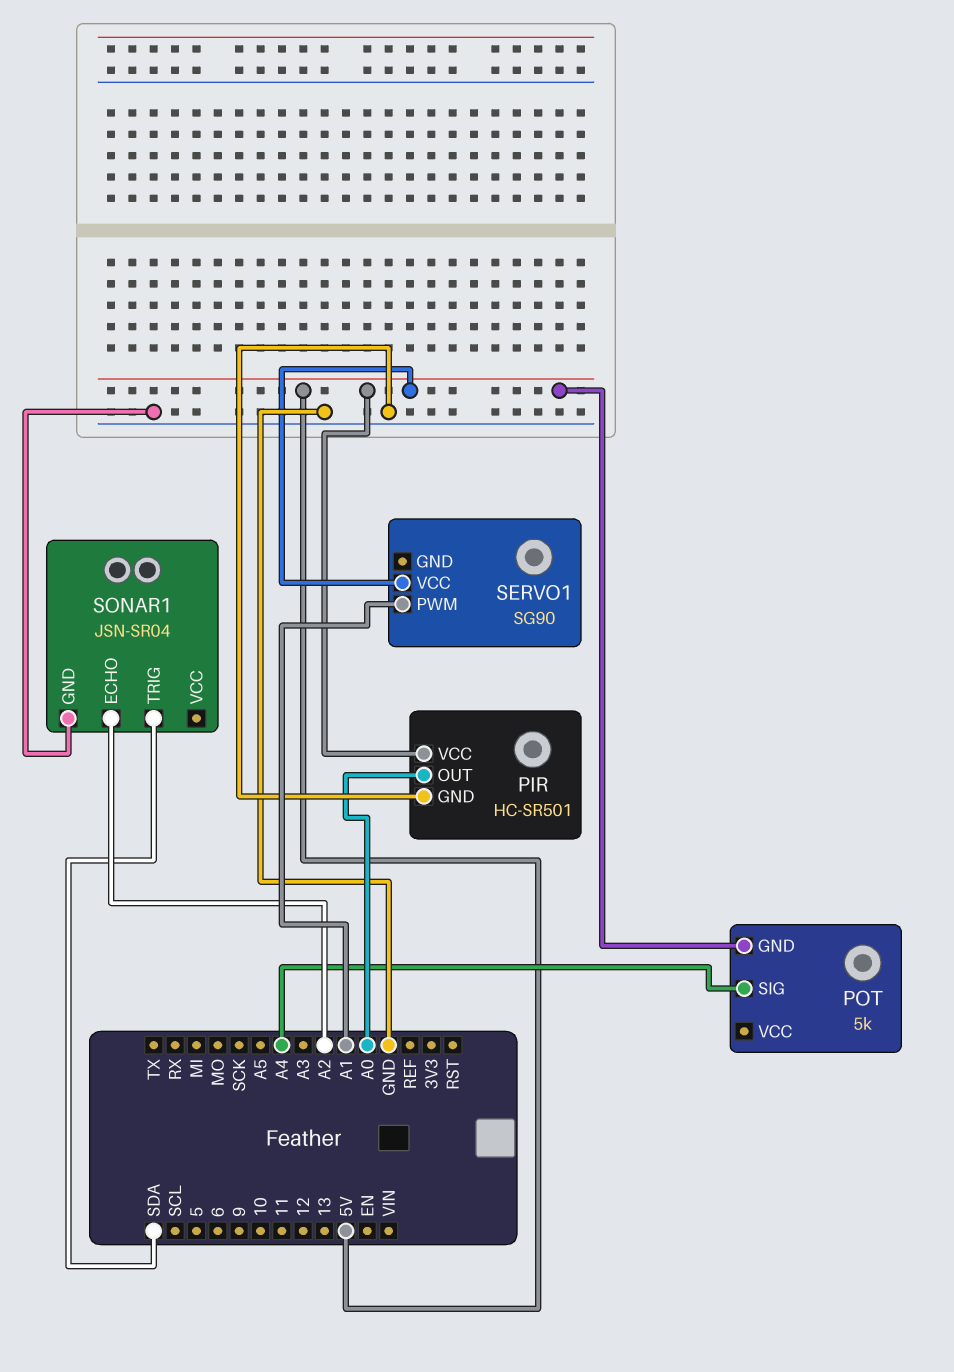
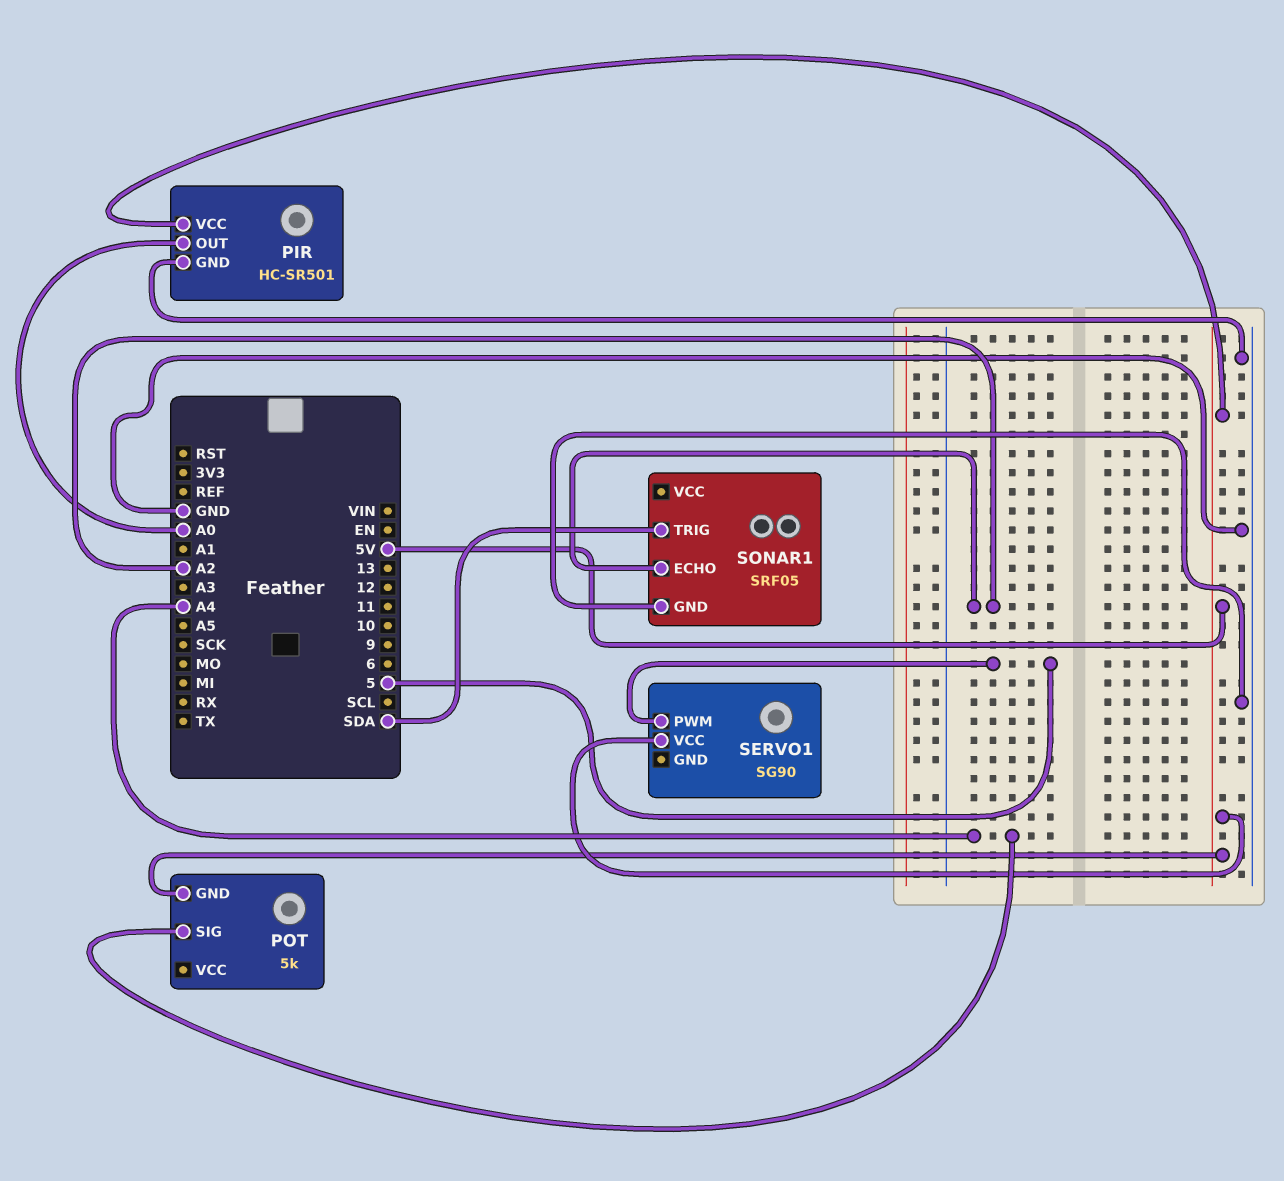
SERVO1 pin PWM: A1 -> 5
SONAR1: JSN-SR04 -> SRF05

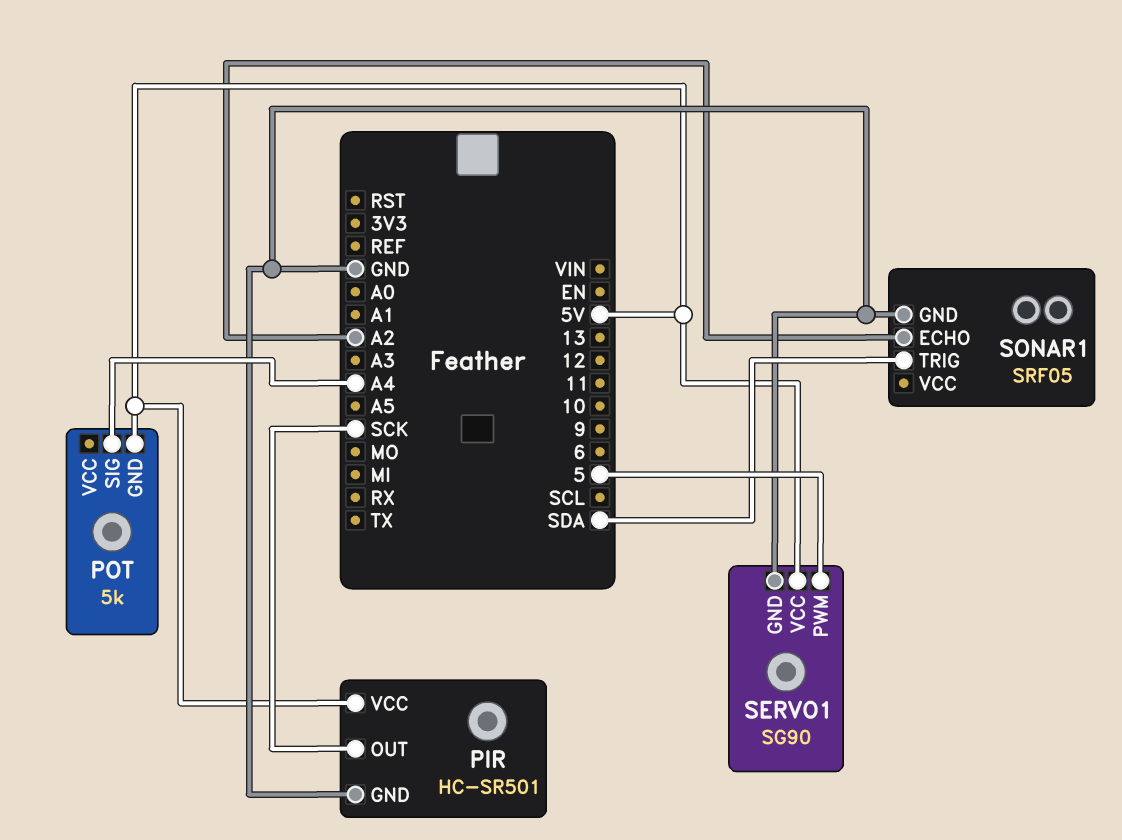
PIR pin OUT: A0 -> SCK
SERVO1 pin GND: none -> GND

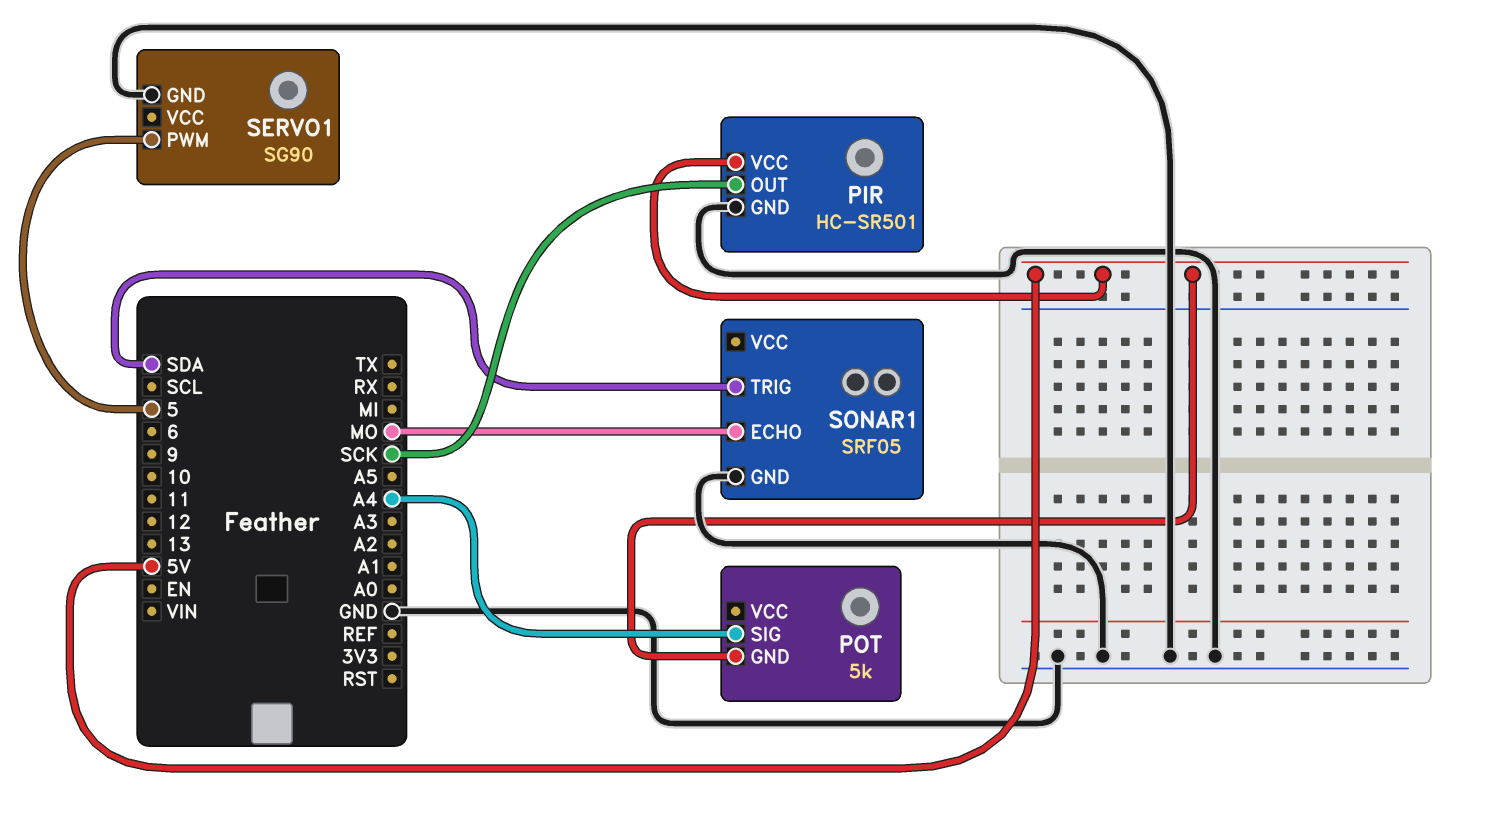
SERVO1 pin VCC: 5V -> none
SONAR1 pin ECHO: A2 -> MO

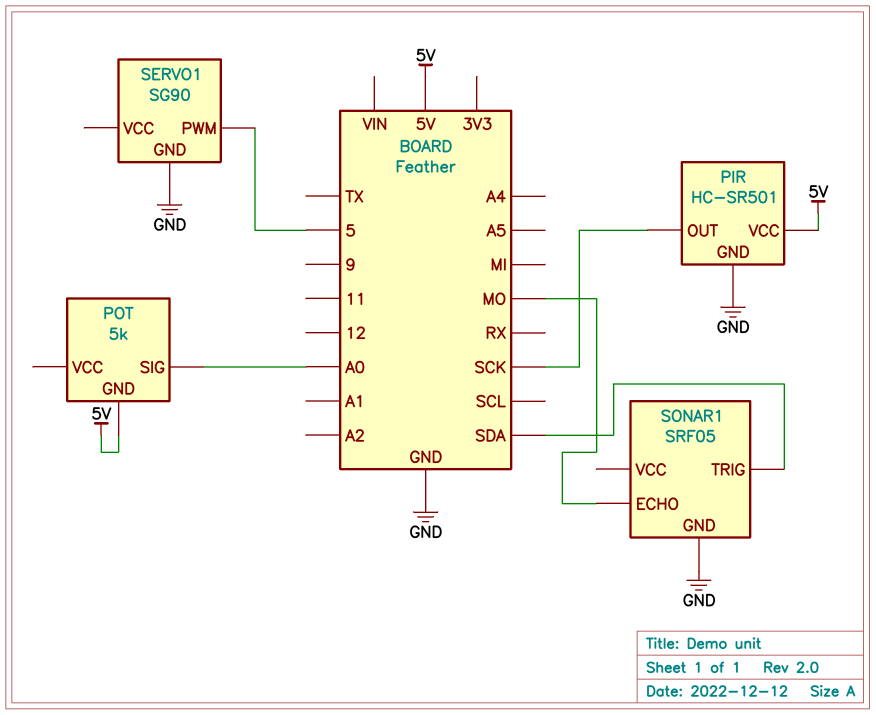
POT pin SIG: A4 -> A0

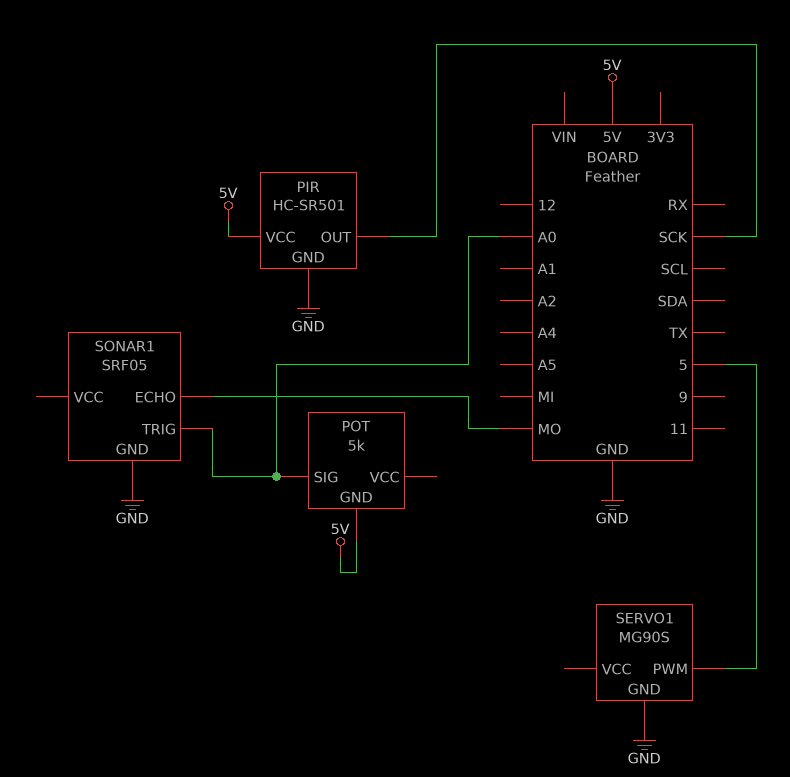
SERVO1: SG90 -> MG90S
SONAR1 pin TRIG: SDA -> A0

